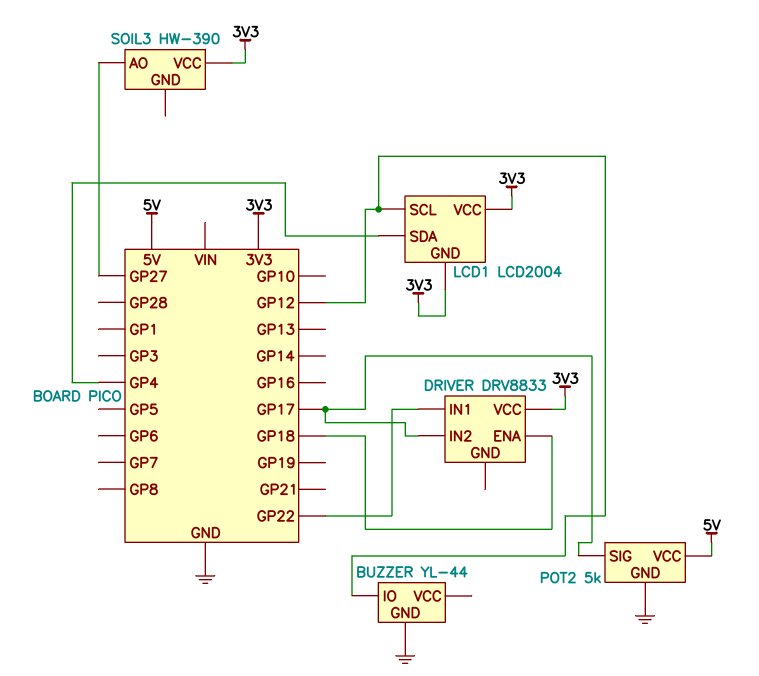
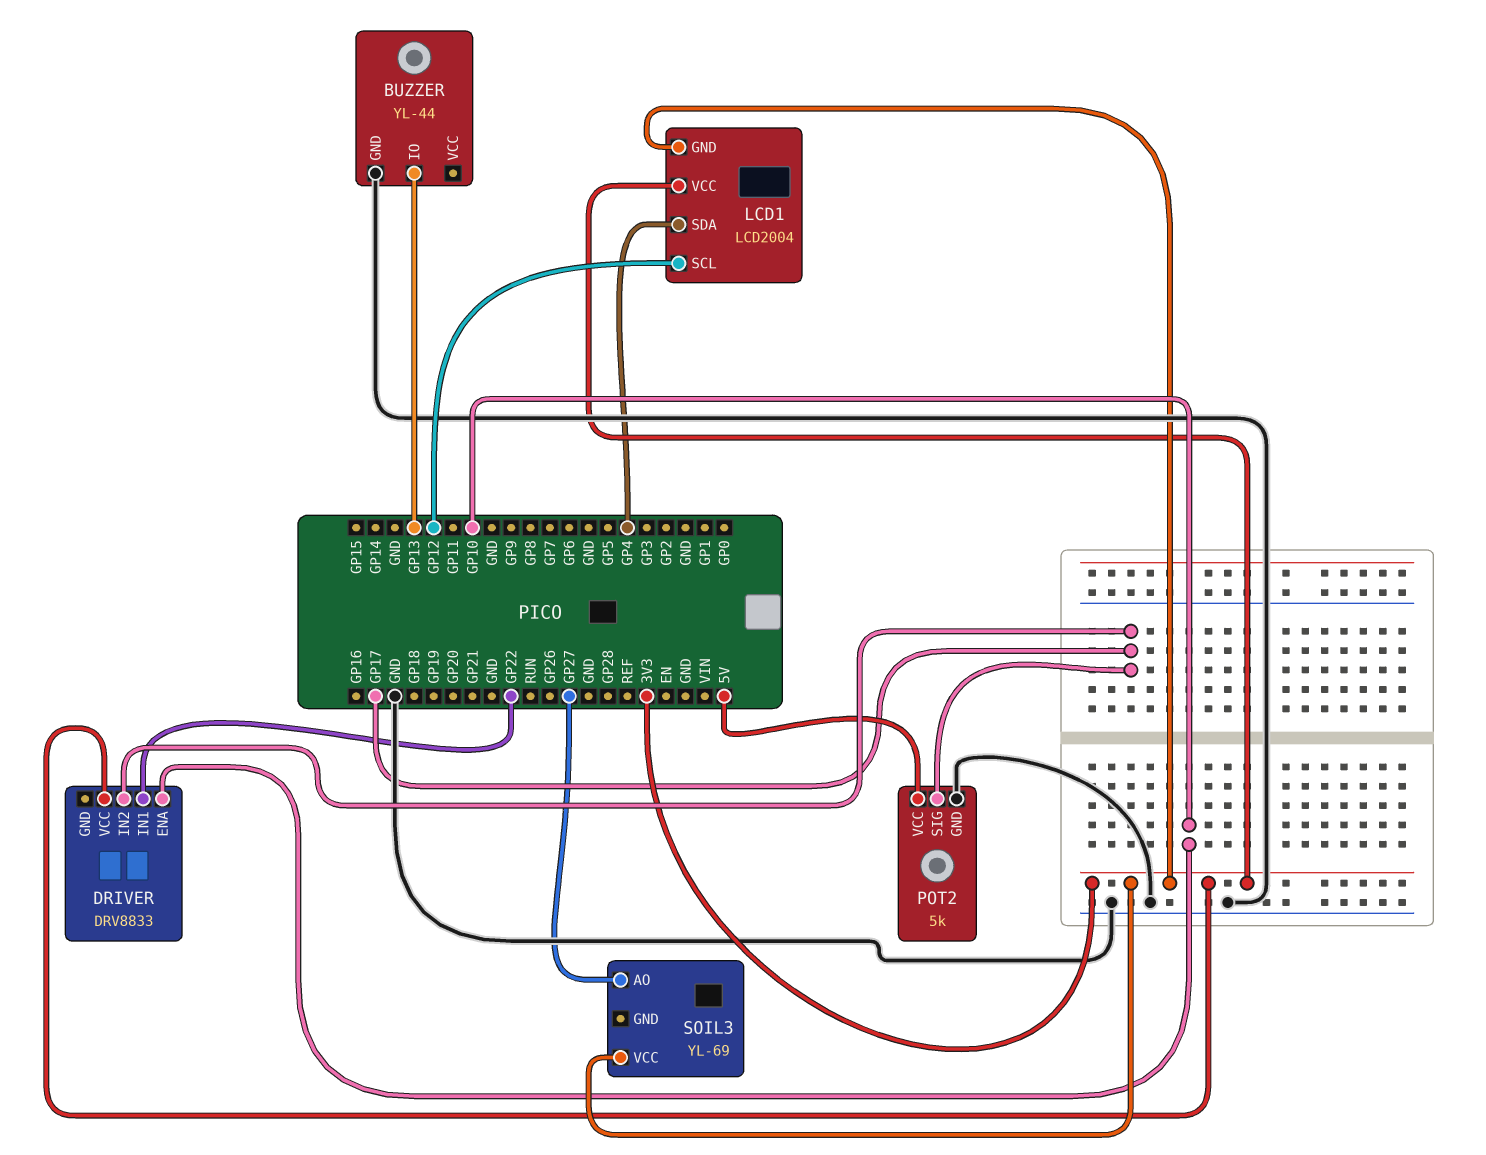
BUZZER pin IO: GP12 -> GP13
DRIVER pin ENA: GP18 -> GP10
SOIL3: HW-390 -> YL-69

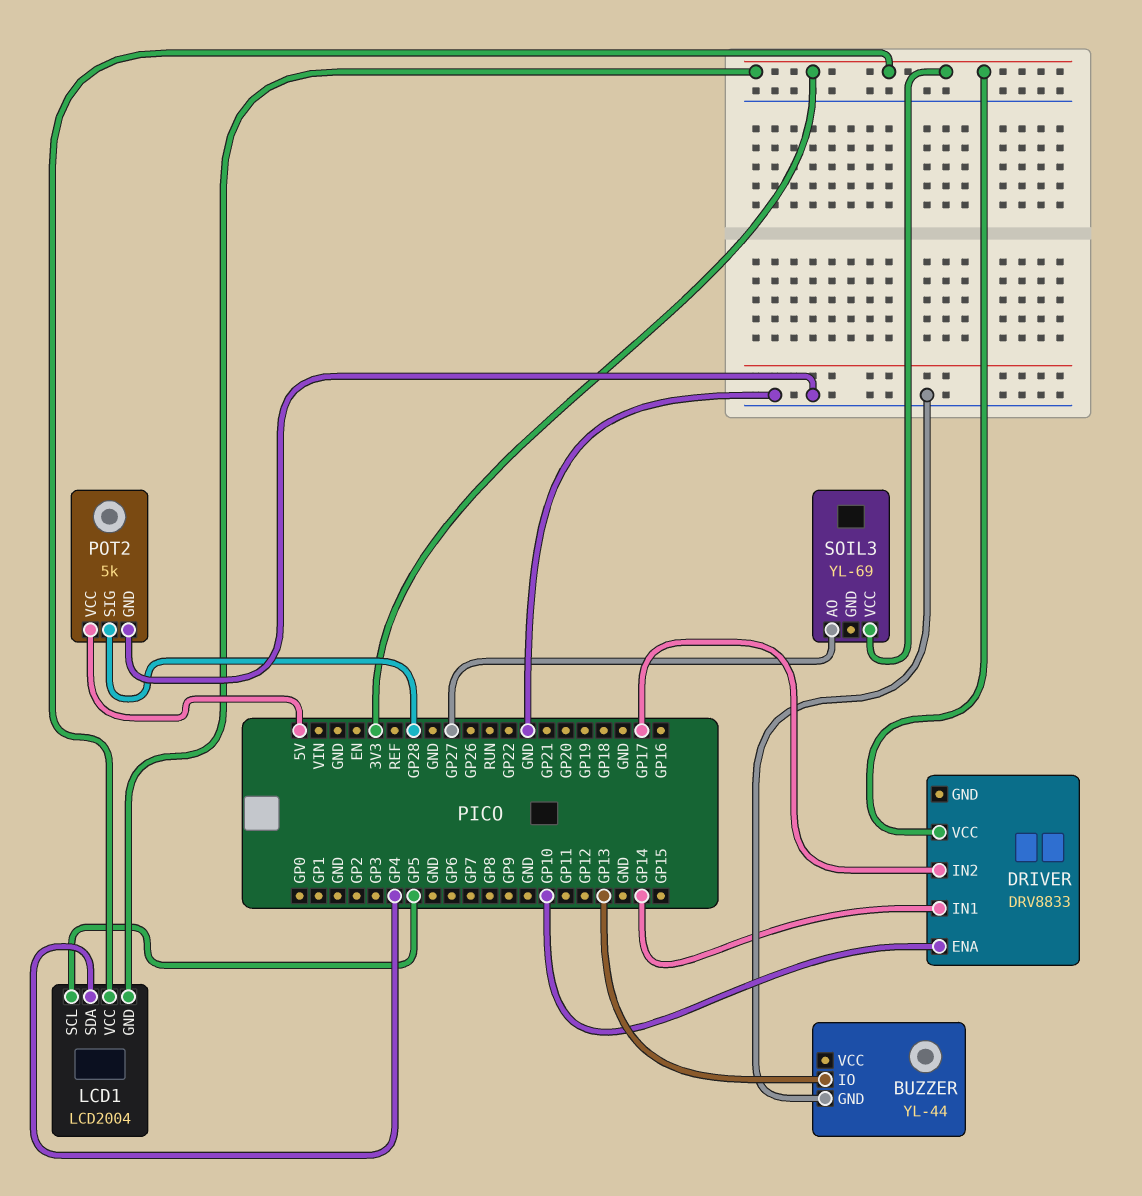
DRIVER pin IN1: GP22 -> GP14
LCD1 pin SCL: GP12 -> GP5
POT2 pin SIG: GP17 -> GP28

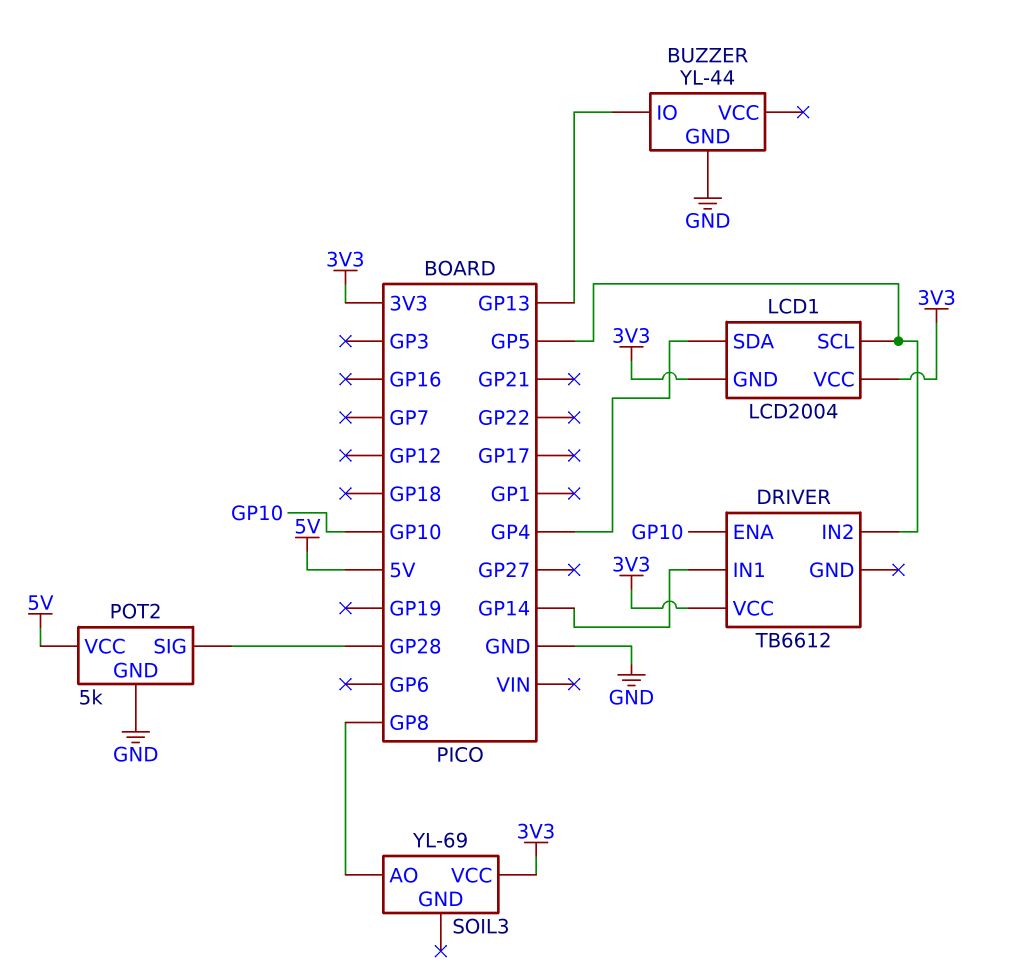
DRIVER: DRV8833 -> TB6612
DRIVER pin IN2: GP17 -> GP5
SOIL3 pin AO: GP27 -> GP8

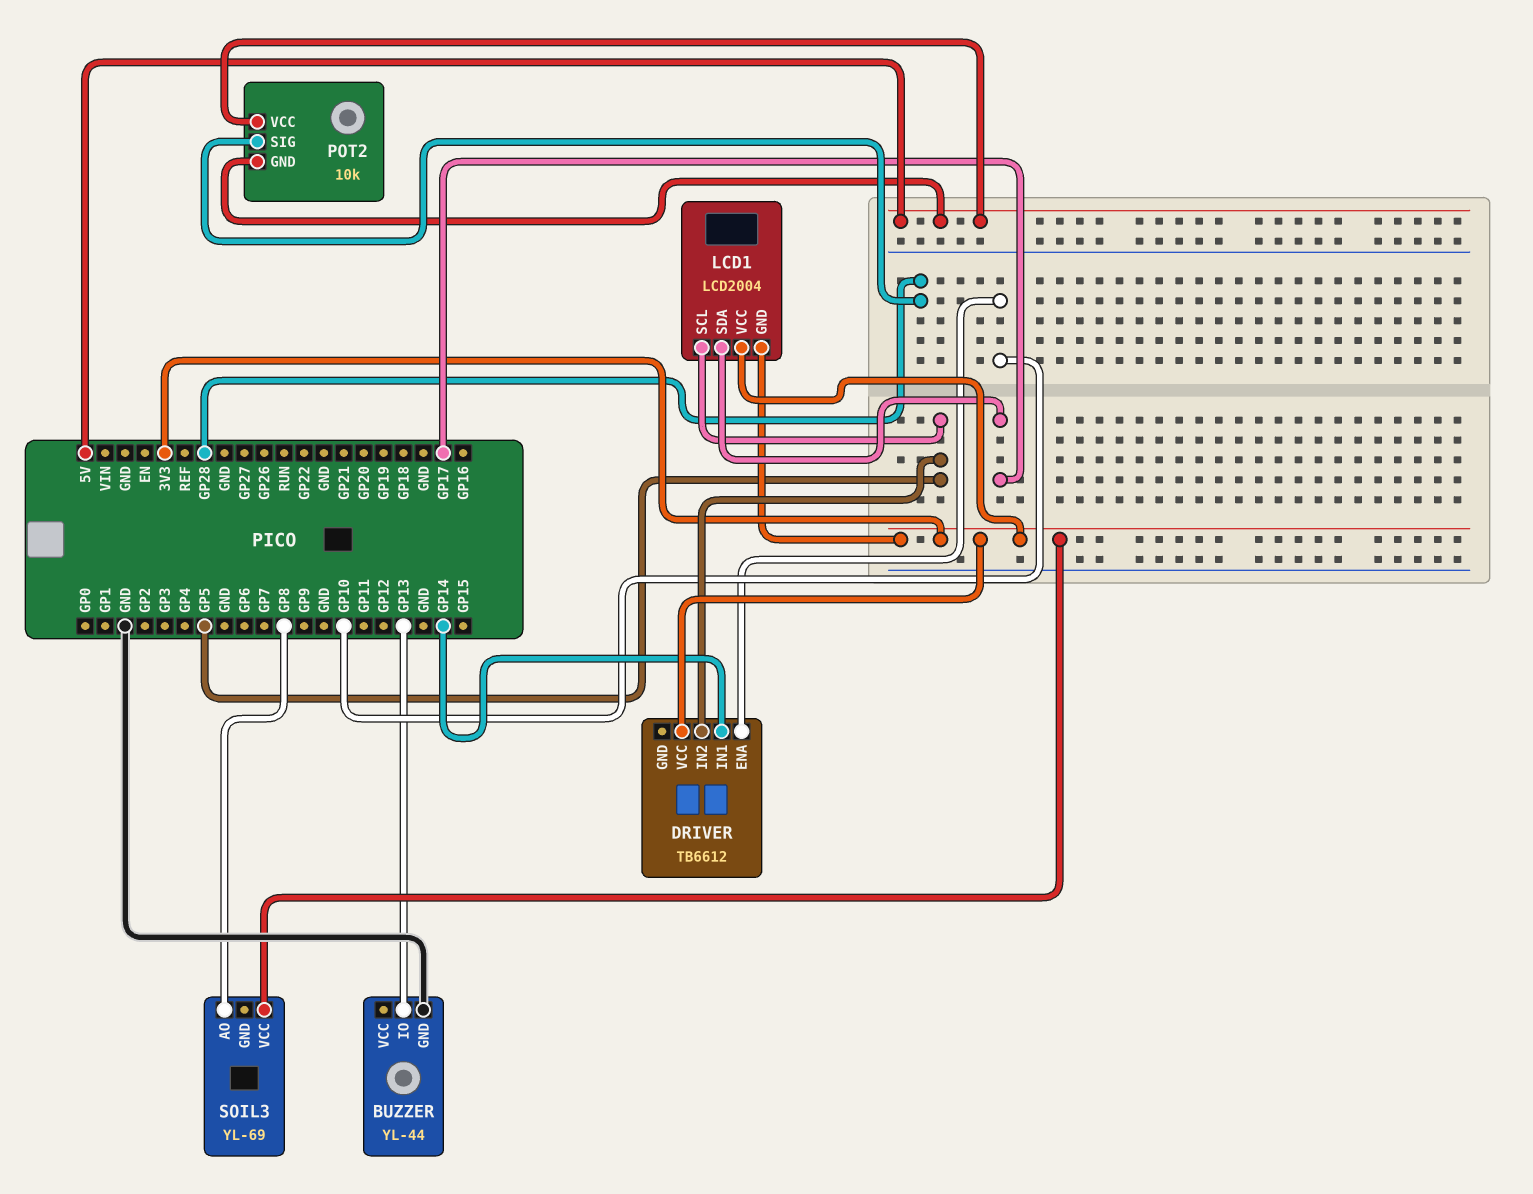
LCD1 pin SDA: GP4 -> GP17
POT2: 5k -> 10k
POT2 pin GND: GND -> 5V

